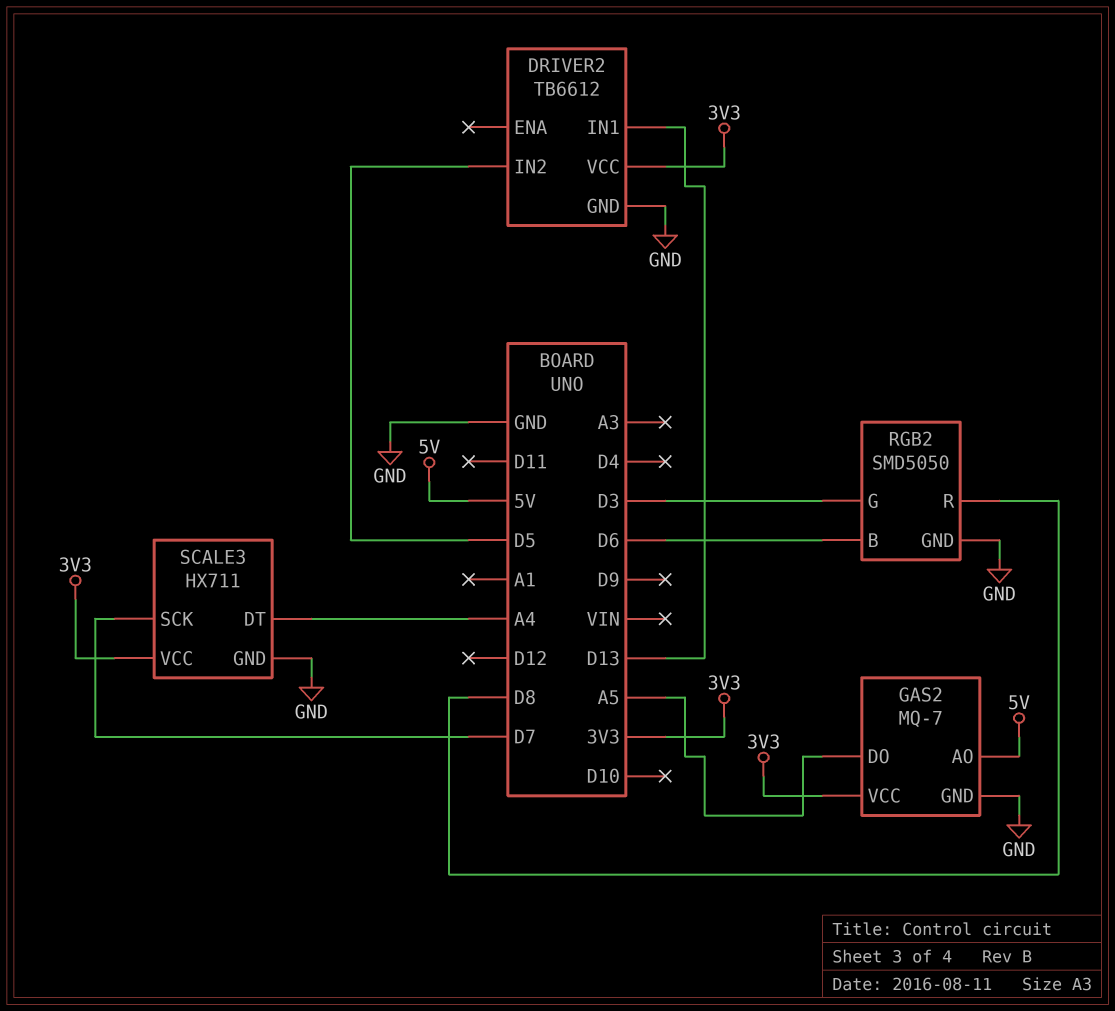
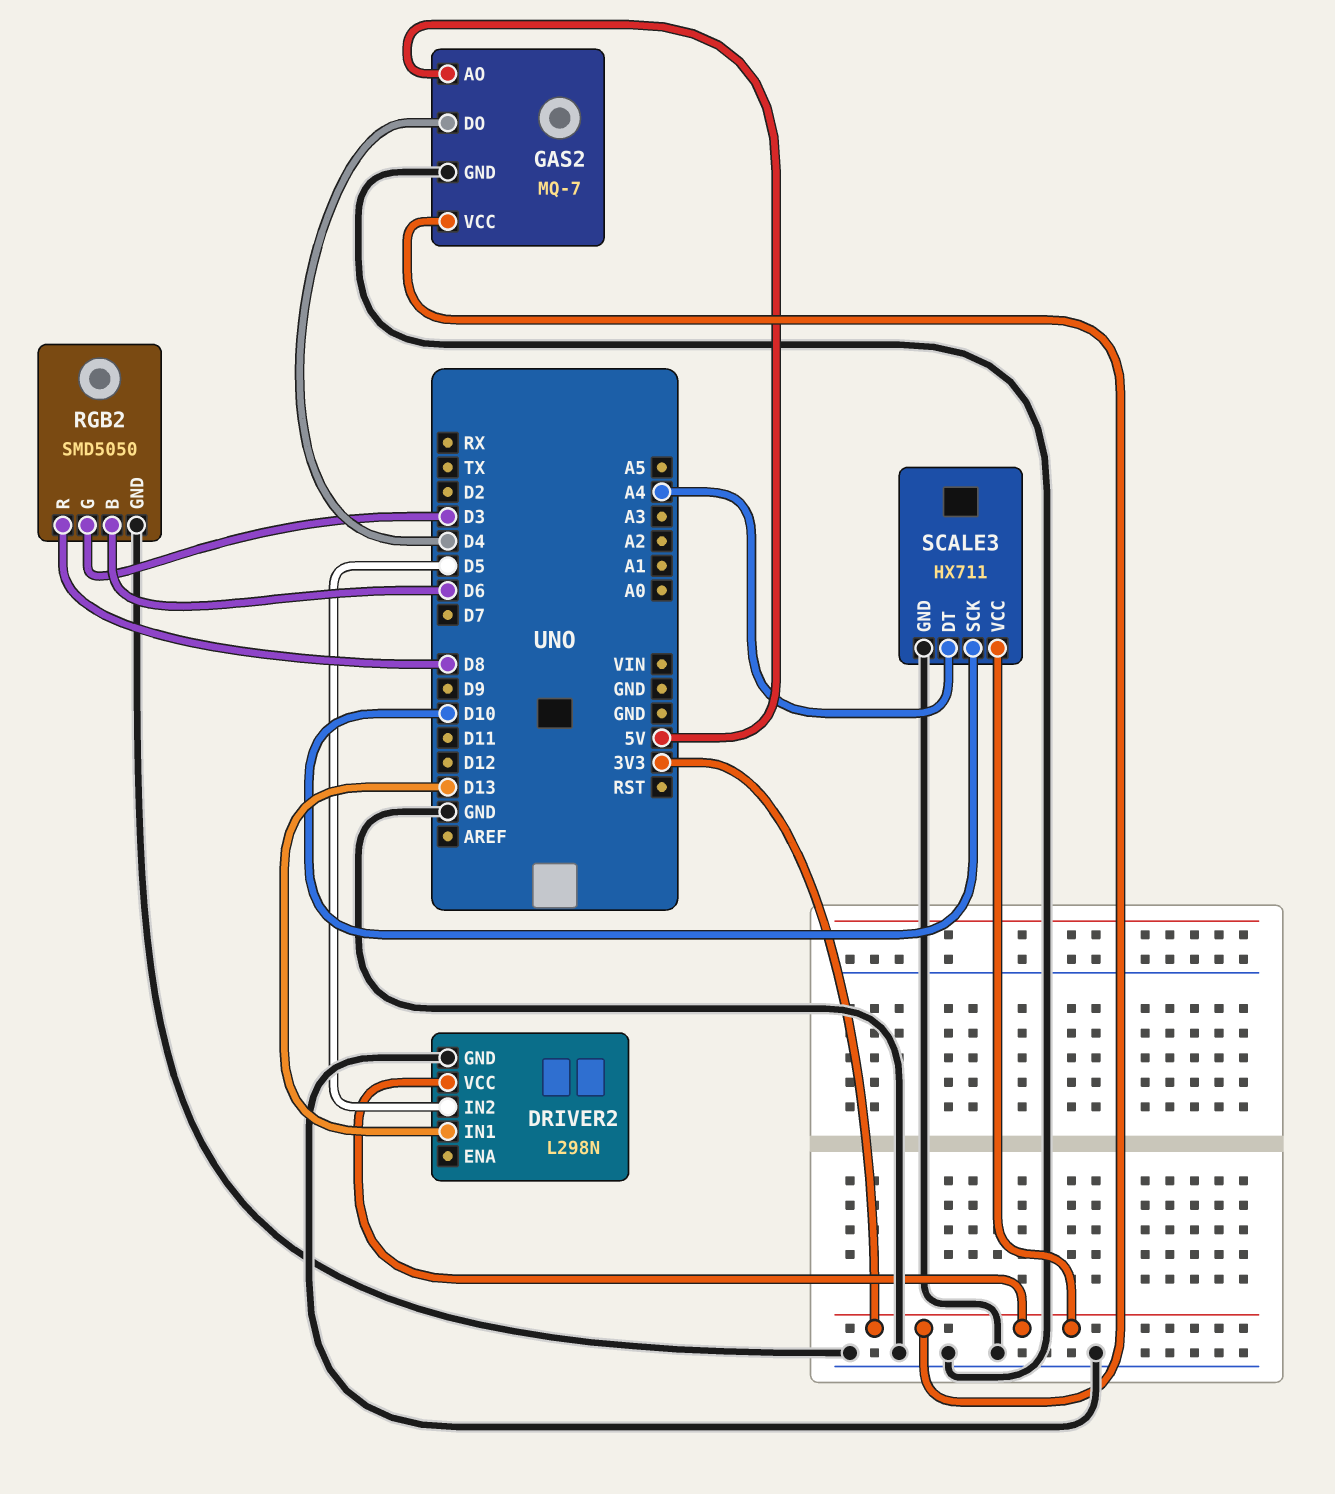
DRIVER2: TB6612 -> L298N
GAS2 pin DO: A5 -> D4
SCALE3 pin SCK: D7 -> D10

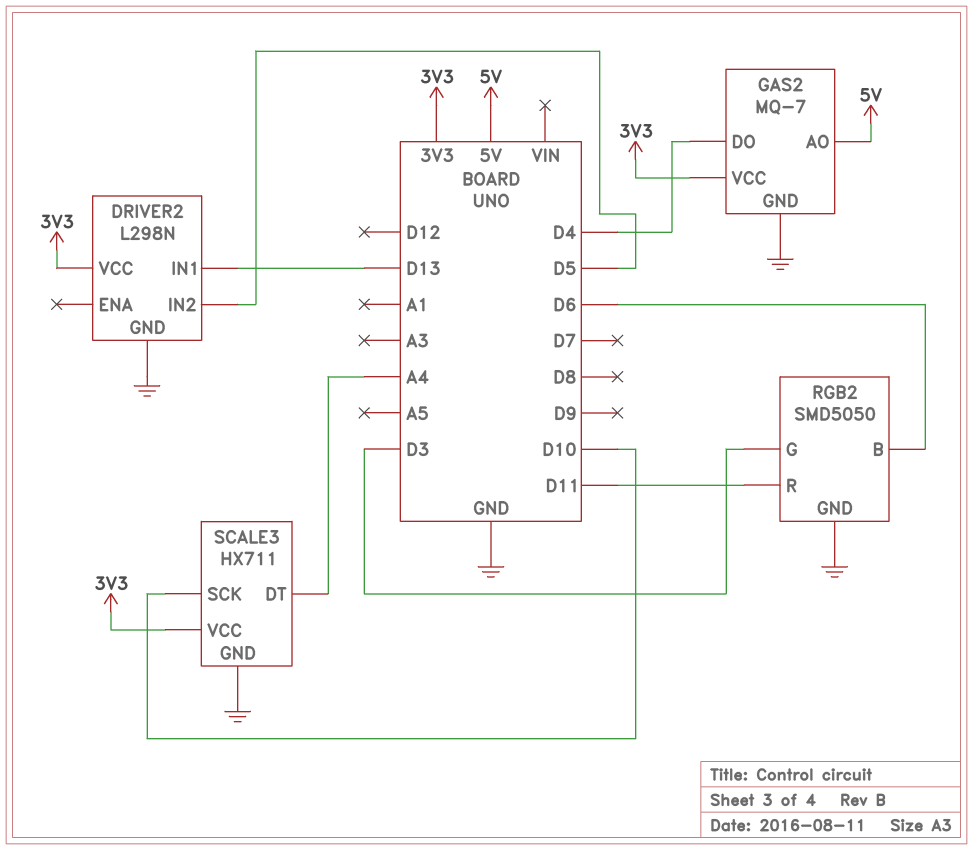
RGB2 pin R: D8 -> D11

